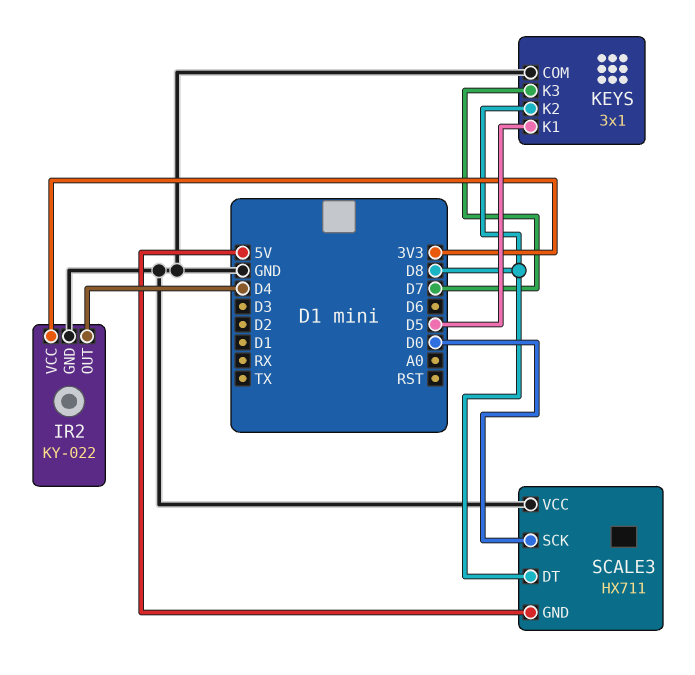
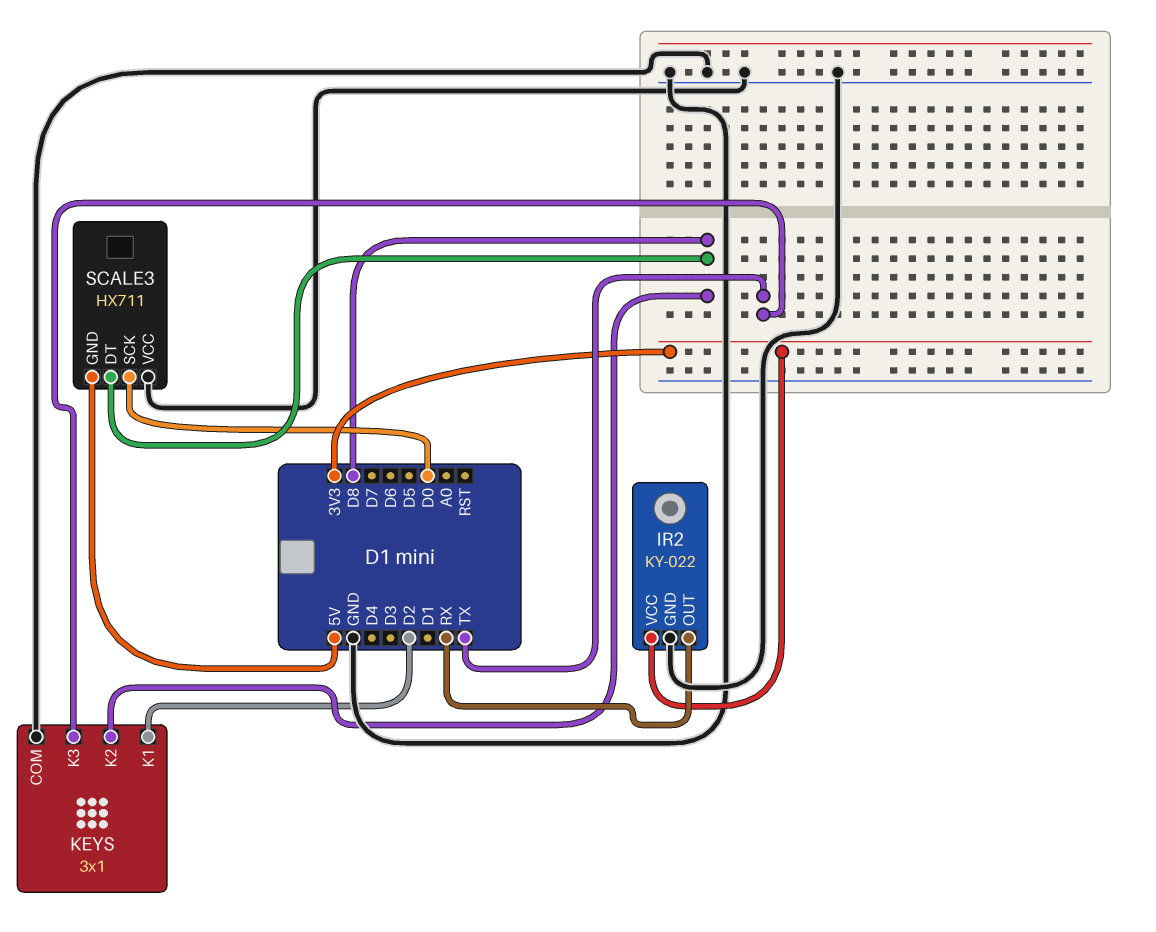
IR2 pin OUT: D4 -> RX
KEYS pin K1: D5 -> D2
KEYS pin K3: D7 -> TX

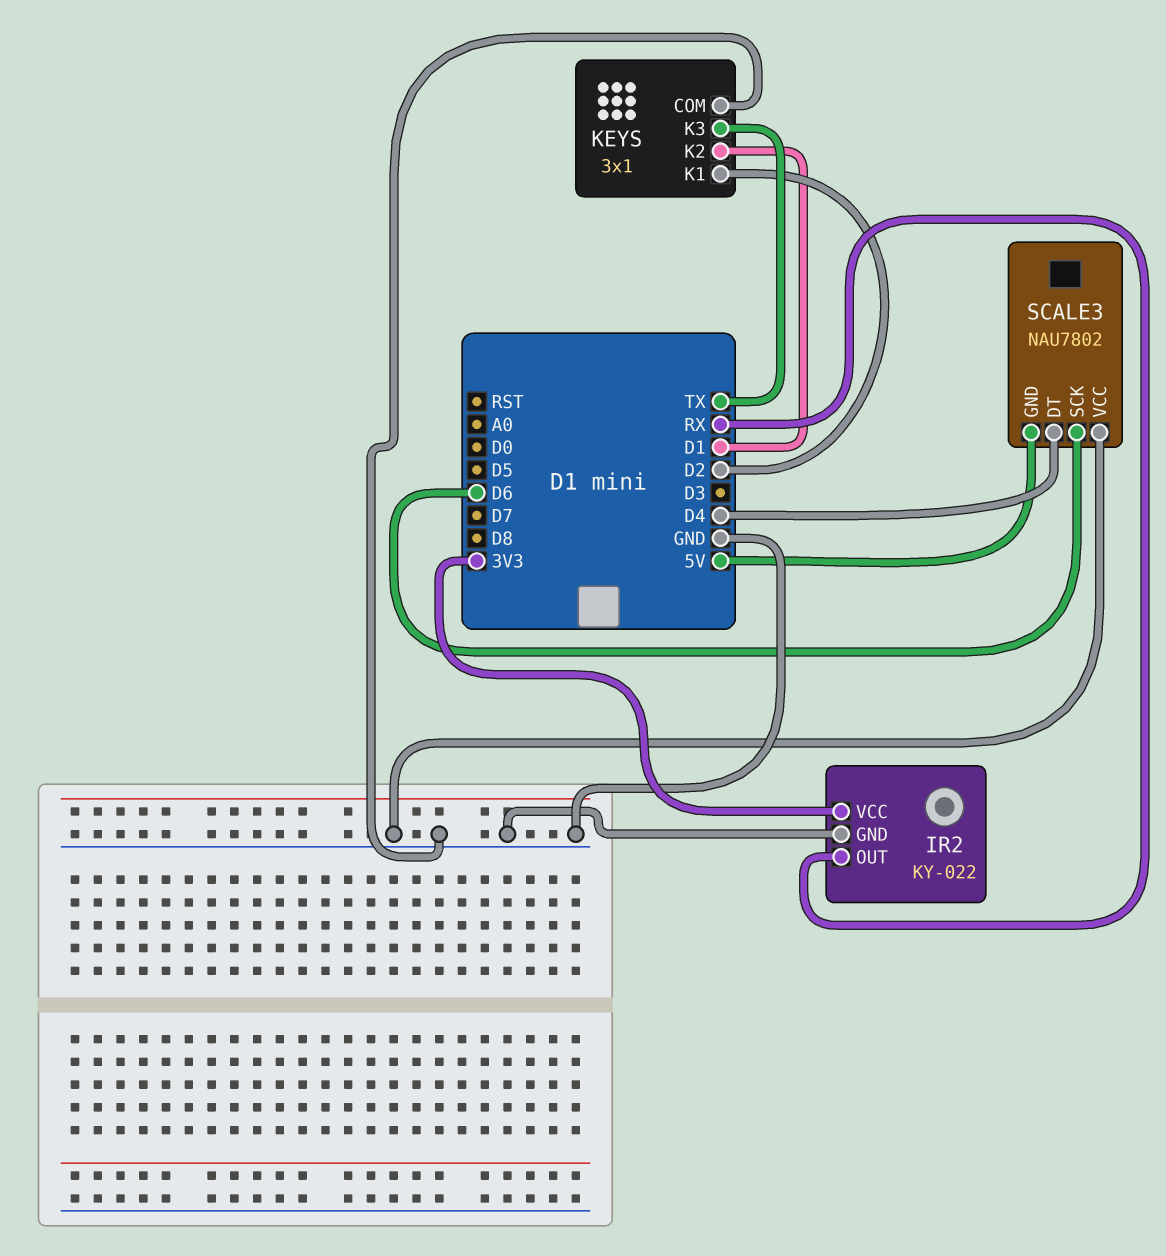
KEYS pin K2: D8 -> D1
SCALE3: HX711 -> NAU7802
SCALE3 pin DT: D8 -> D4
SCALE3 pin SCK: D0 -> D6

